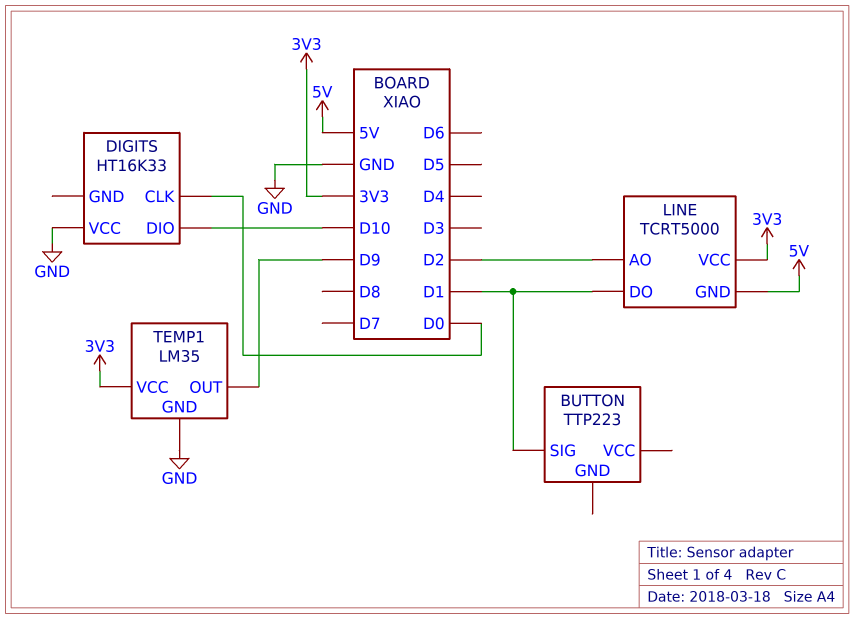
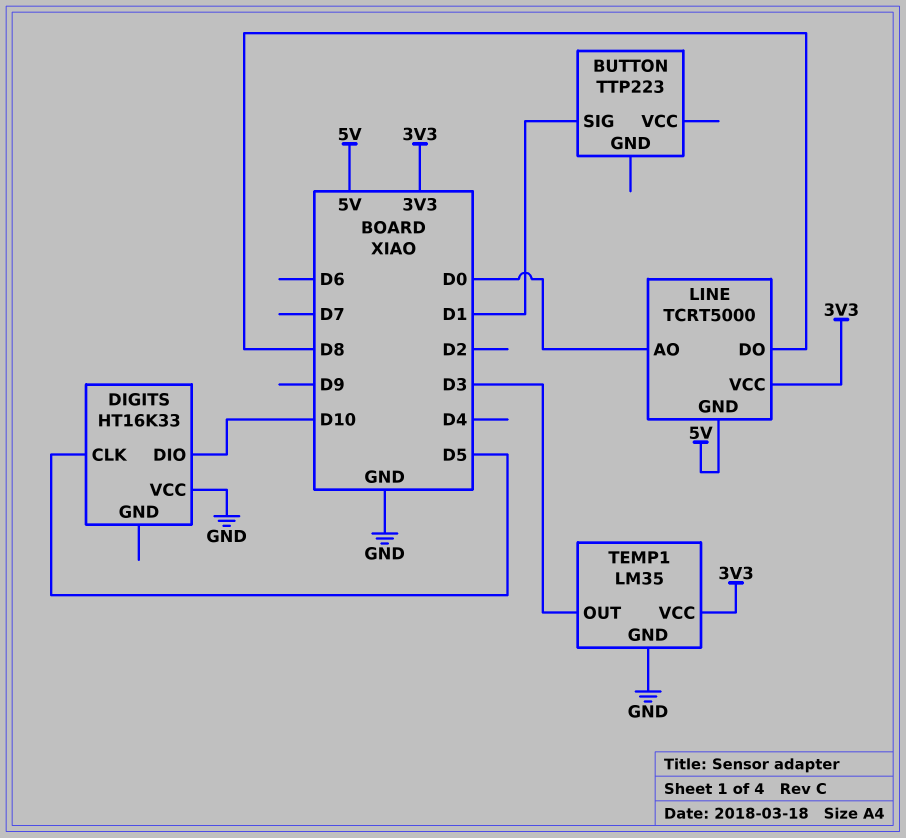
DIGITS pin CLK: D0 -> D5
LINE pin AO: D2 -> D0
LINE pin DO: D1 -> D8
TEMP1 pin OUT: D9 -> D3

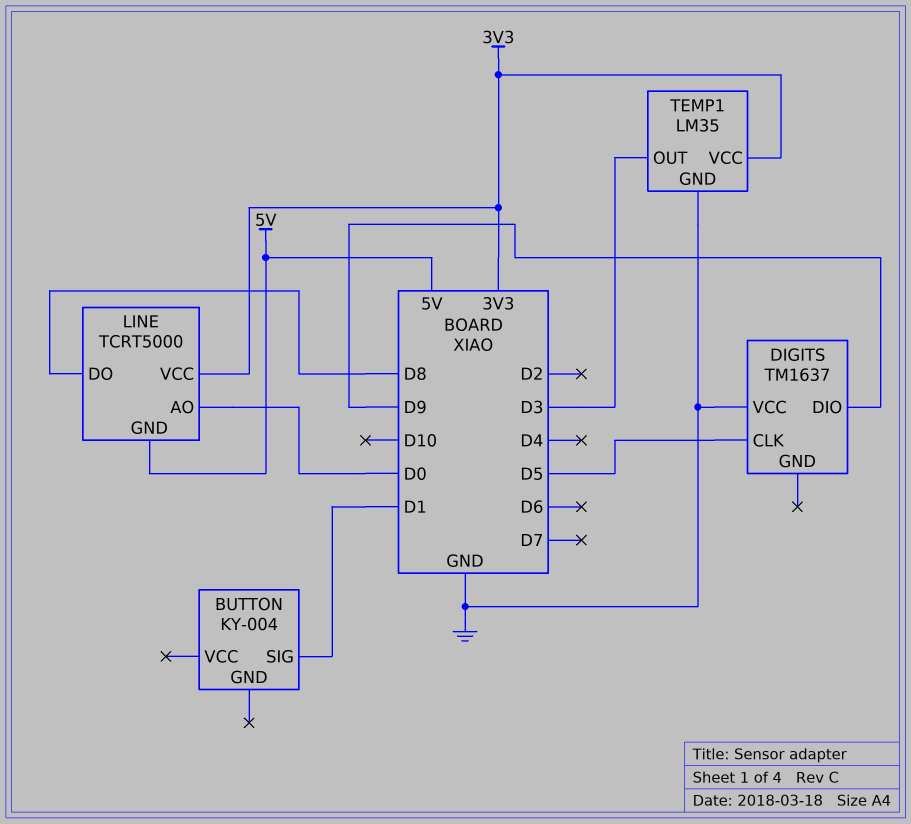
BUTTON: TTP223 -> KY-004
DIGITS: HT16K33 -> TM1637
DIGITS pin DIO: D10 -> D9

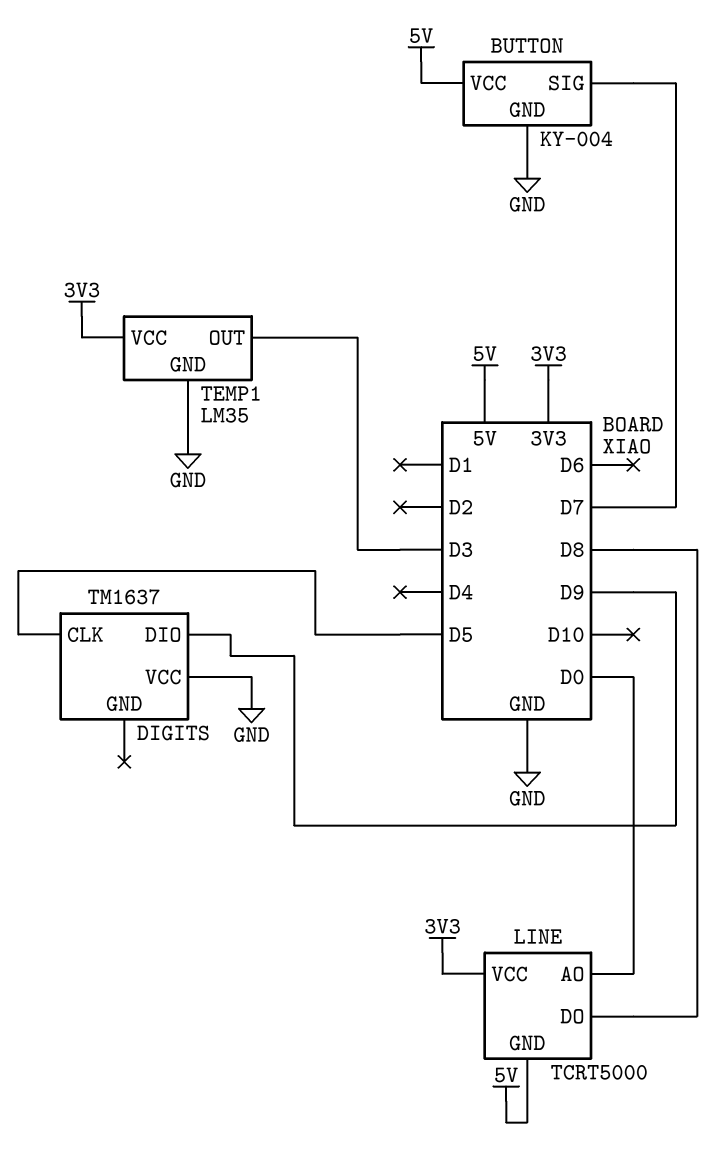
BUTTON pin GND: none -> GND
BUTTON pin SIG: D1 -> D7
BUTTON pin VCC: none -> 5V

